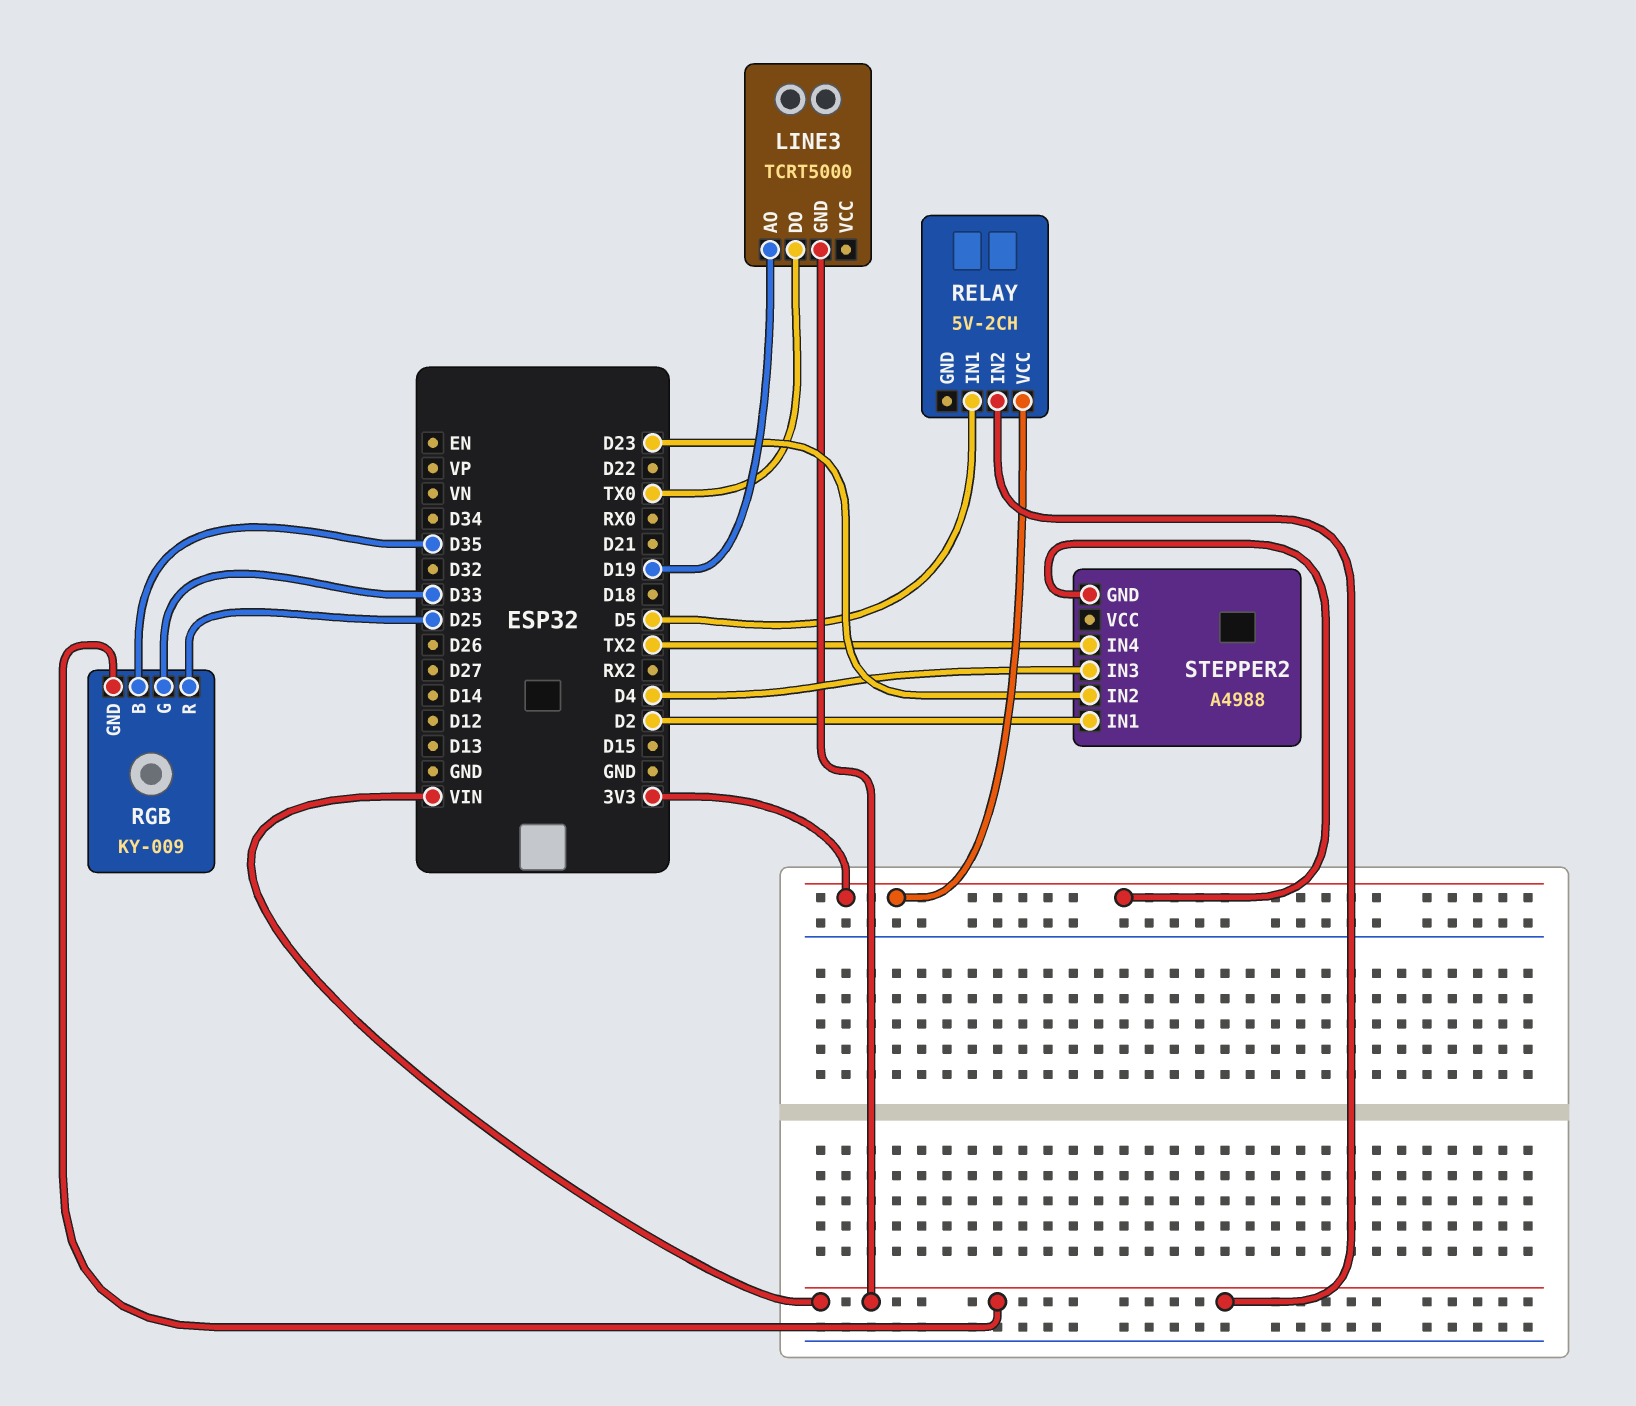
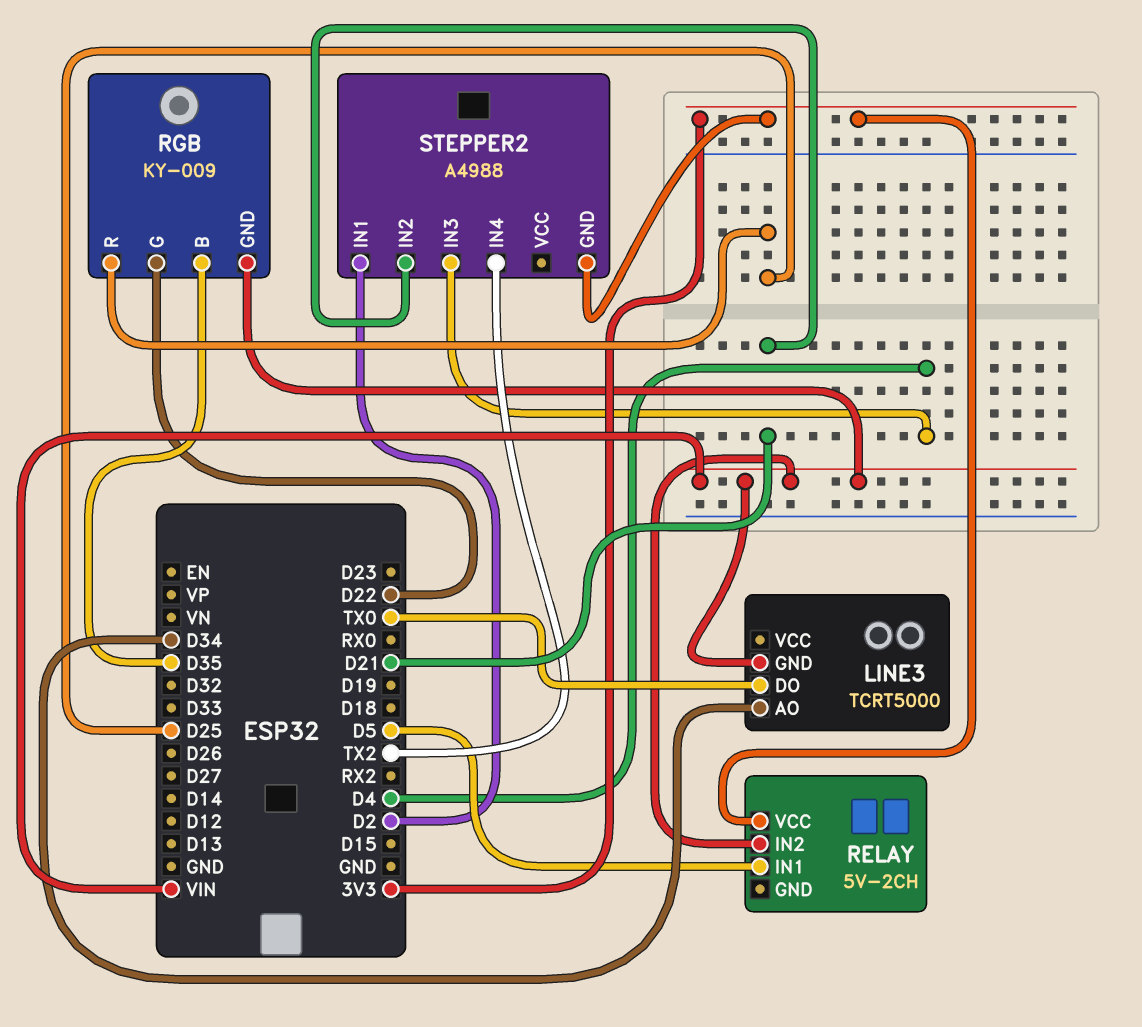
LINE3 pin AO: D19 -> D34
RGB pin G: D33 -> D22
STEPPER2 pin IN2: D23 -> D21

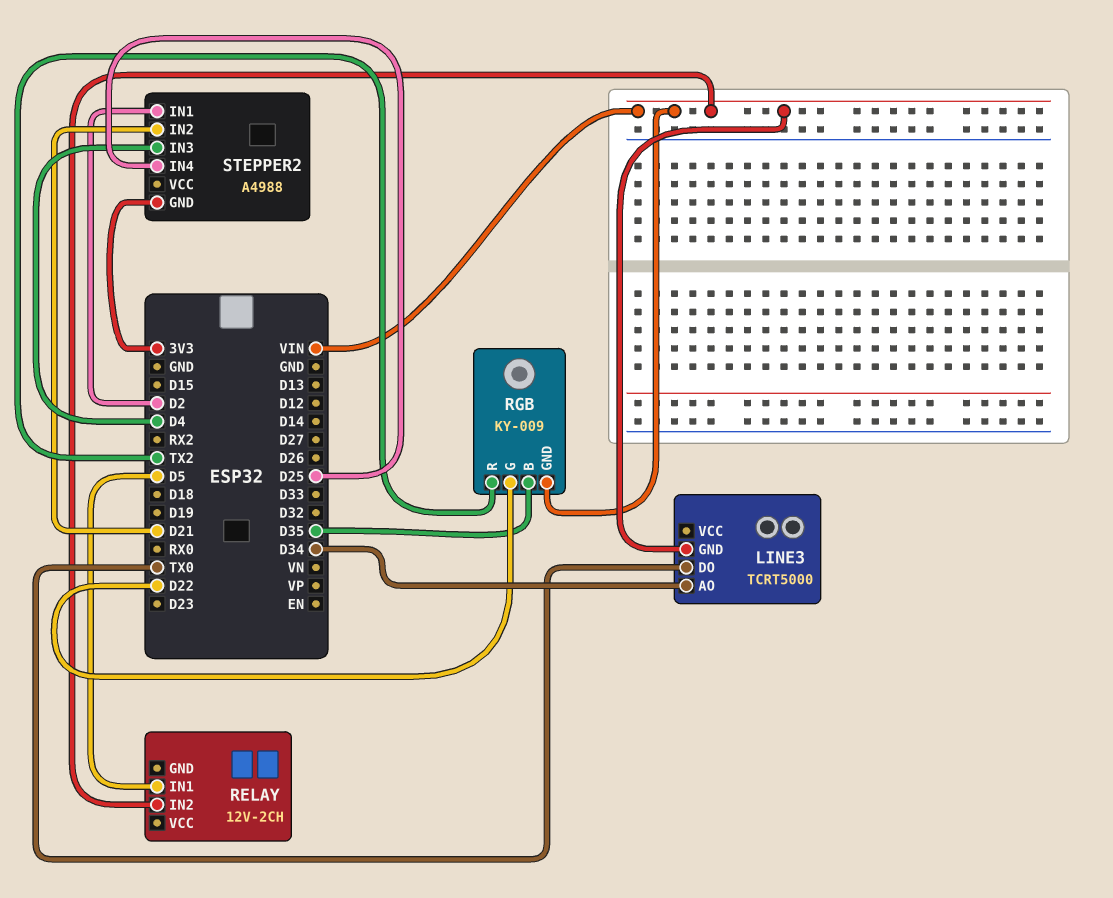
RELAY: 5V-2CH -> 12V-2CH
RELAY pin VCC: 3V3 -> none
RGB pin R: D25 -> TX2
STEPPER2 pin IN4: TX2 -> D25

